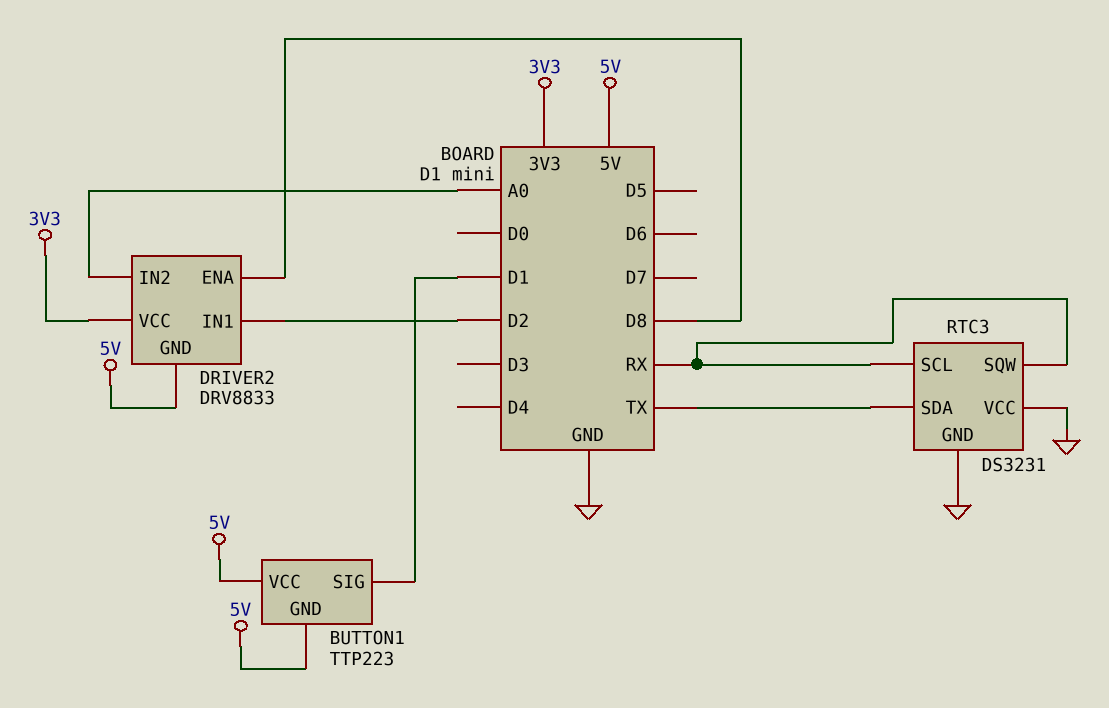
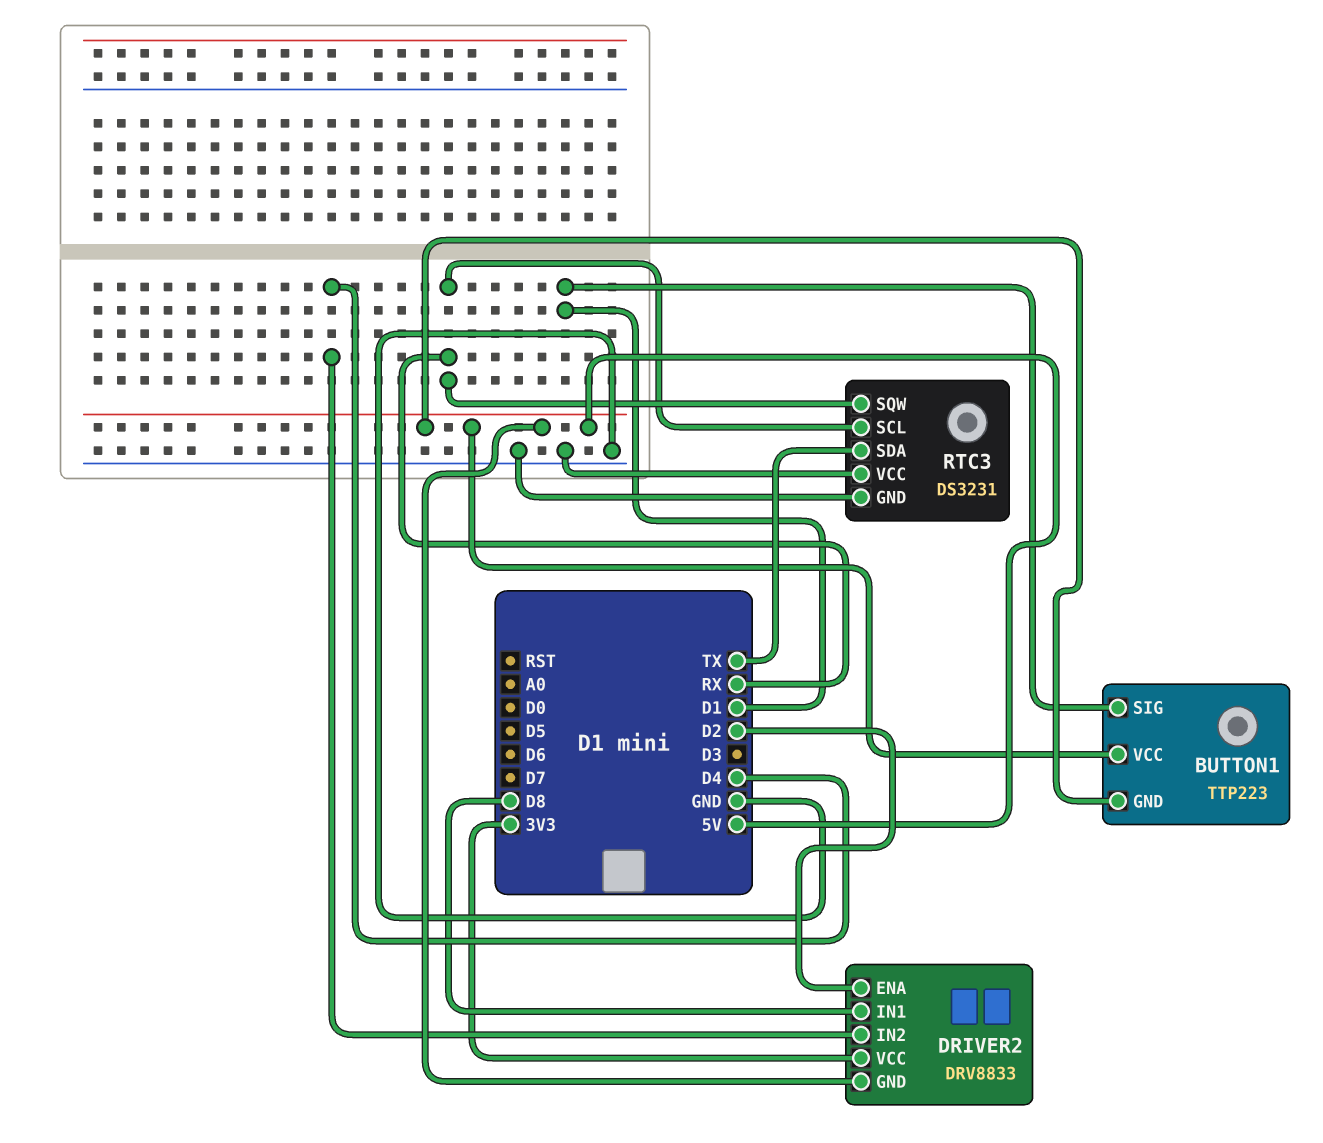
DRIVER2 pin ENA: D8 -> D2
DRIVER2 pin IN1: D2 -> D8
DRIVER2 pin IN2: A0 -> D4

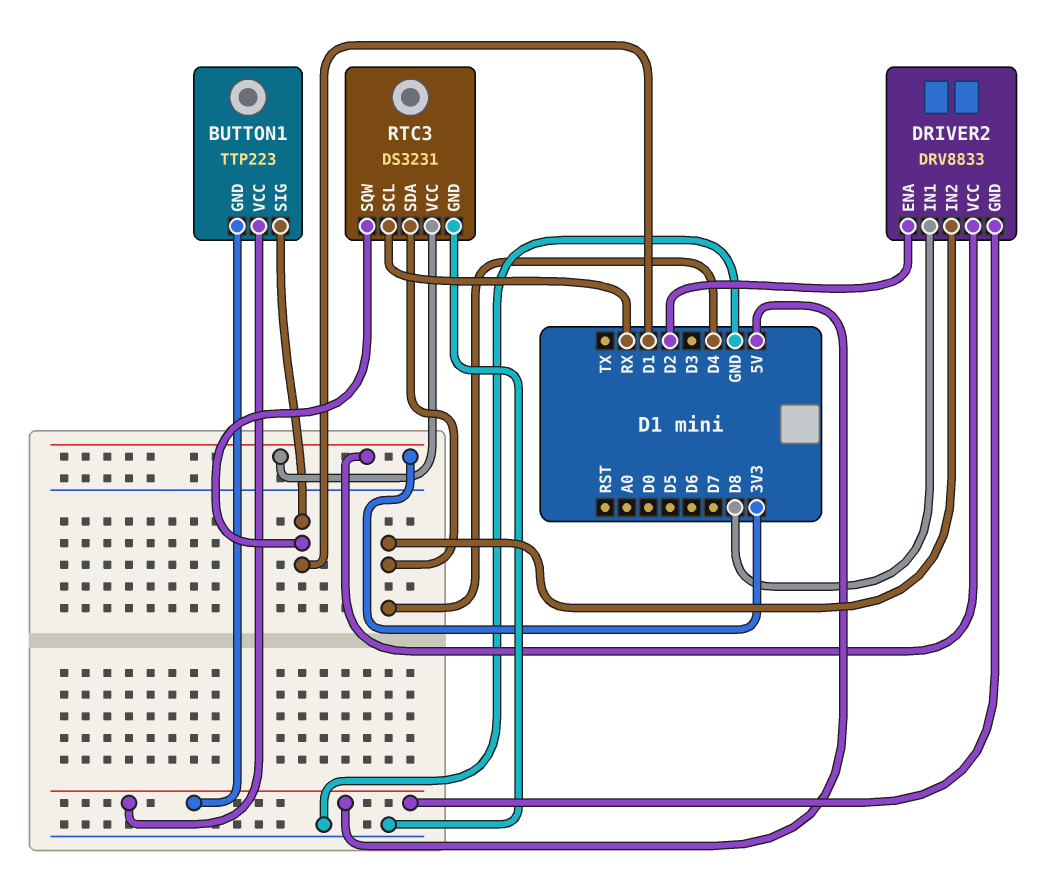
RTC3 pin SDA: TX -> D4
RTC3 pin SQW: RX -> D1
RTC3 pin VCC: GND -> 3V3

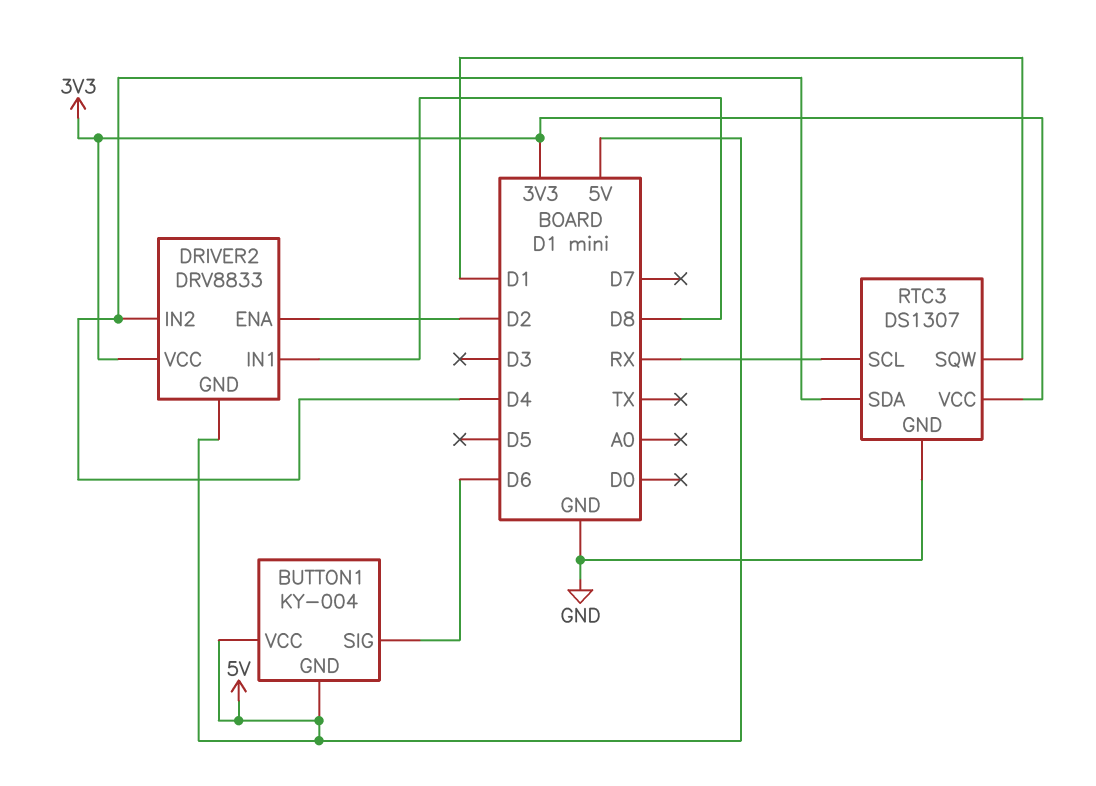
BUTTON1: TTP223 -> KY-004
BUTTON1 pin SIG: D1 -> D6
RTC3: DS3231 -> DS1307

